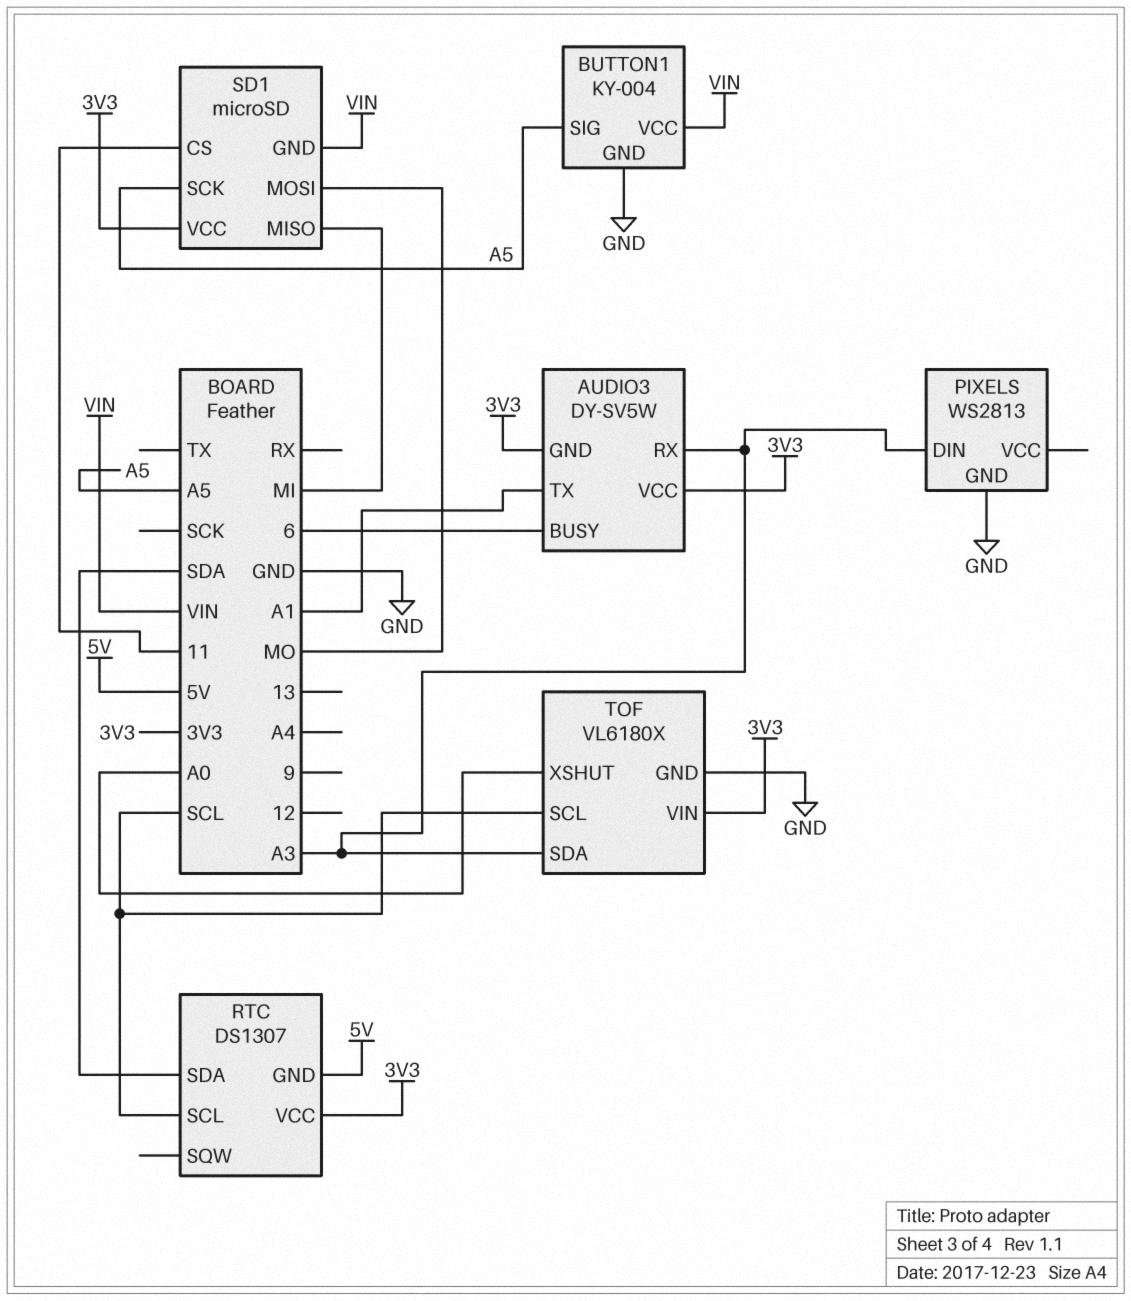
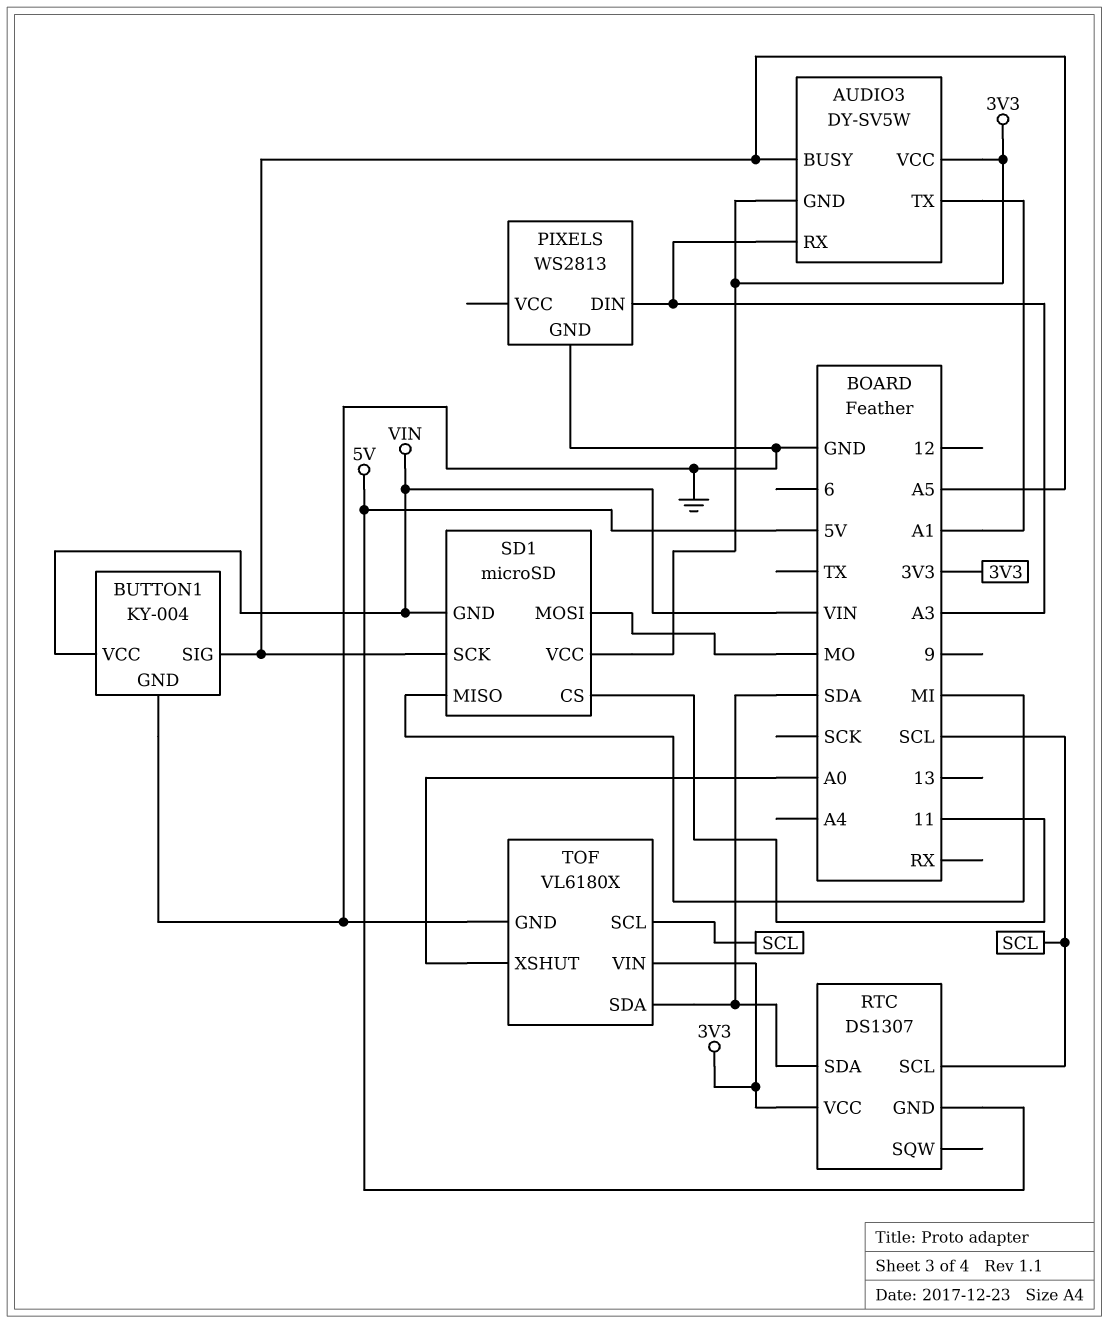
AUDIO3 pin BUSY: 6 -> A5
TOF pin SDA: A3 -> SDA

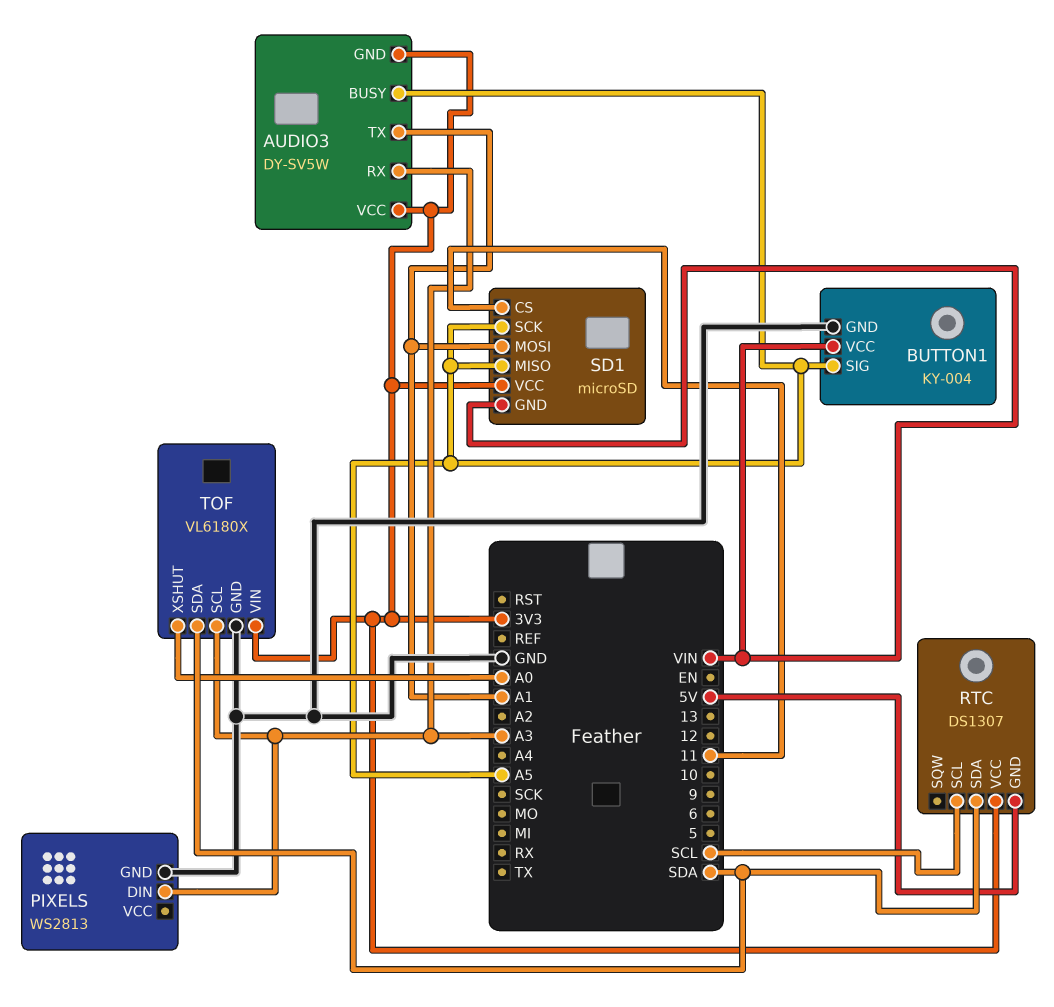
SD1 pin MISO: MI -> A5
SD1 pin MOSI: MO -> A1
TOF pin SCL: SCL -> A3

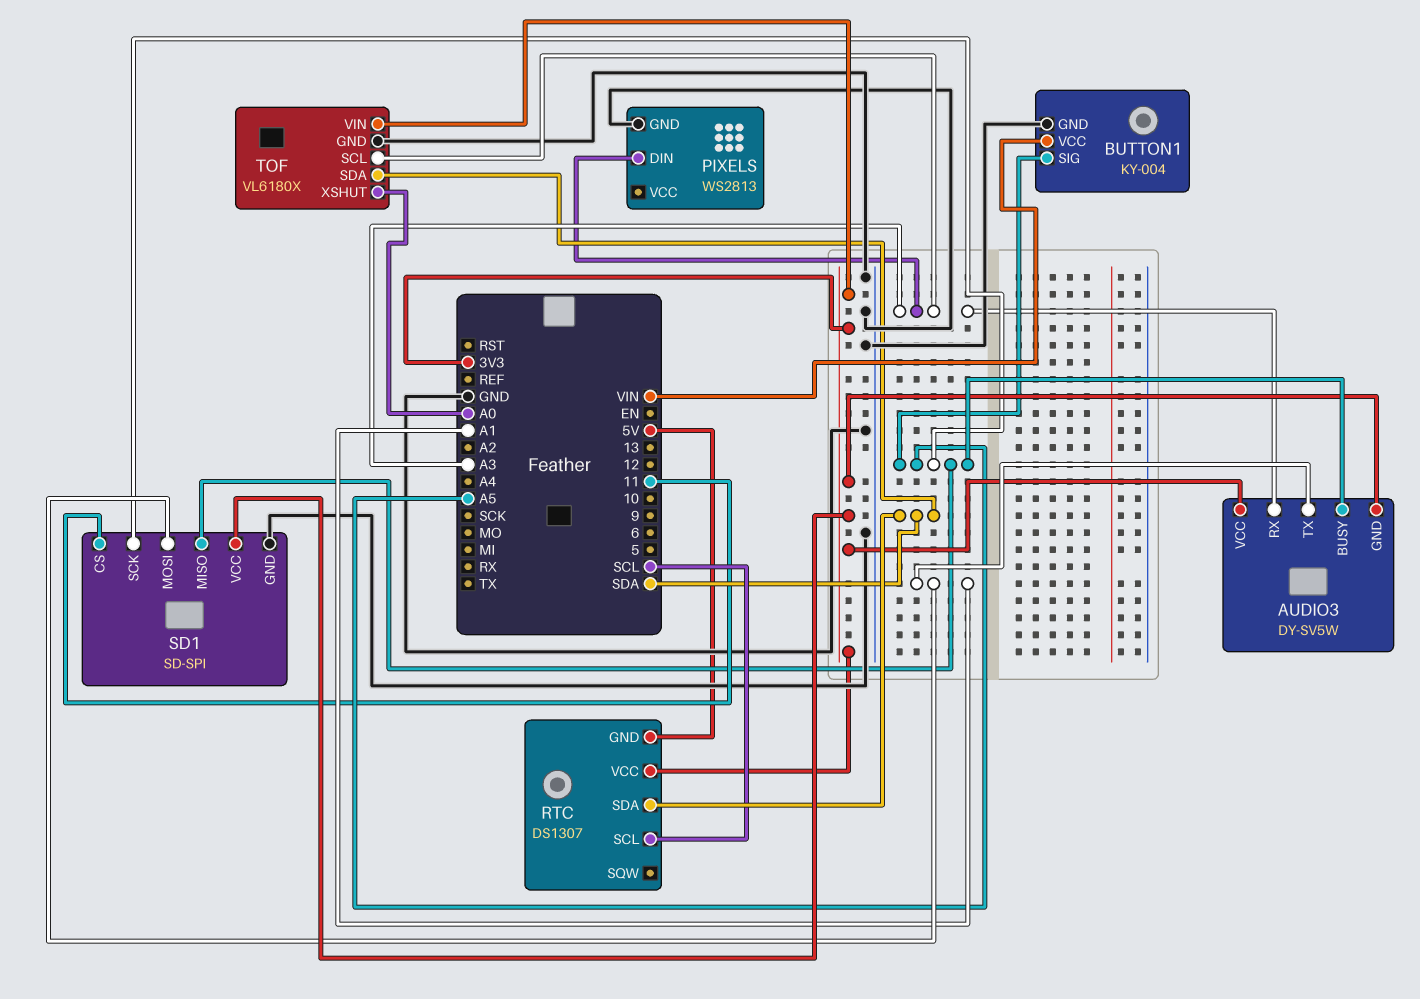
SD1: microSD -> SD-SPI
SD1 pin GND: VIN -> GND

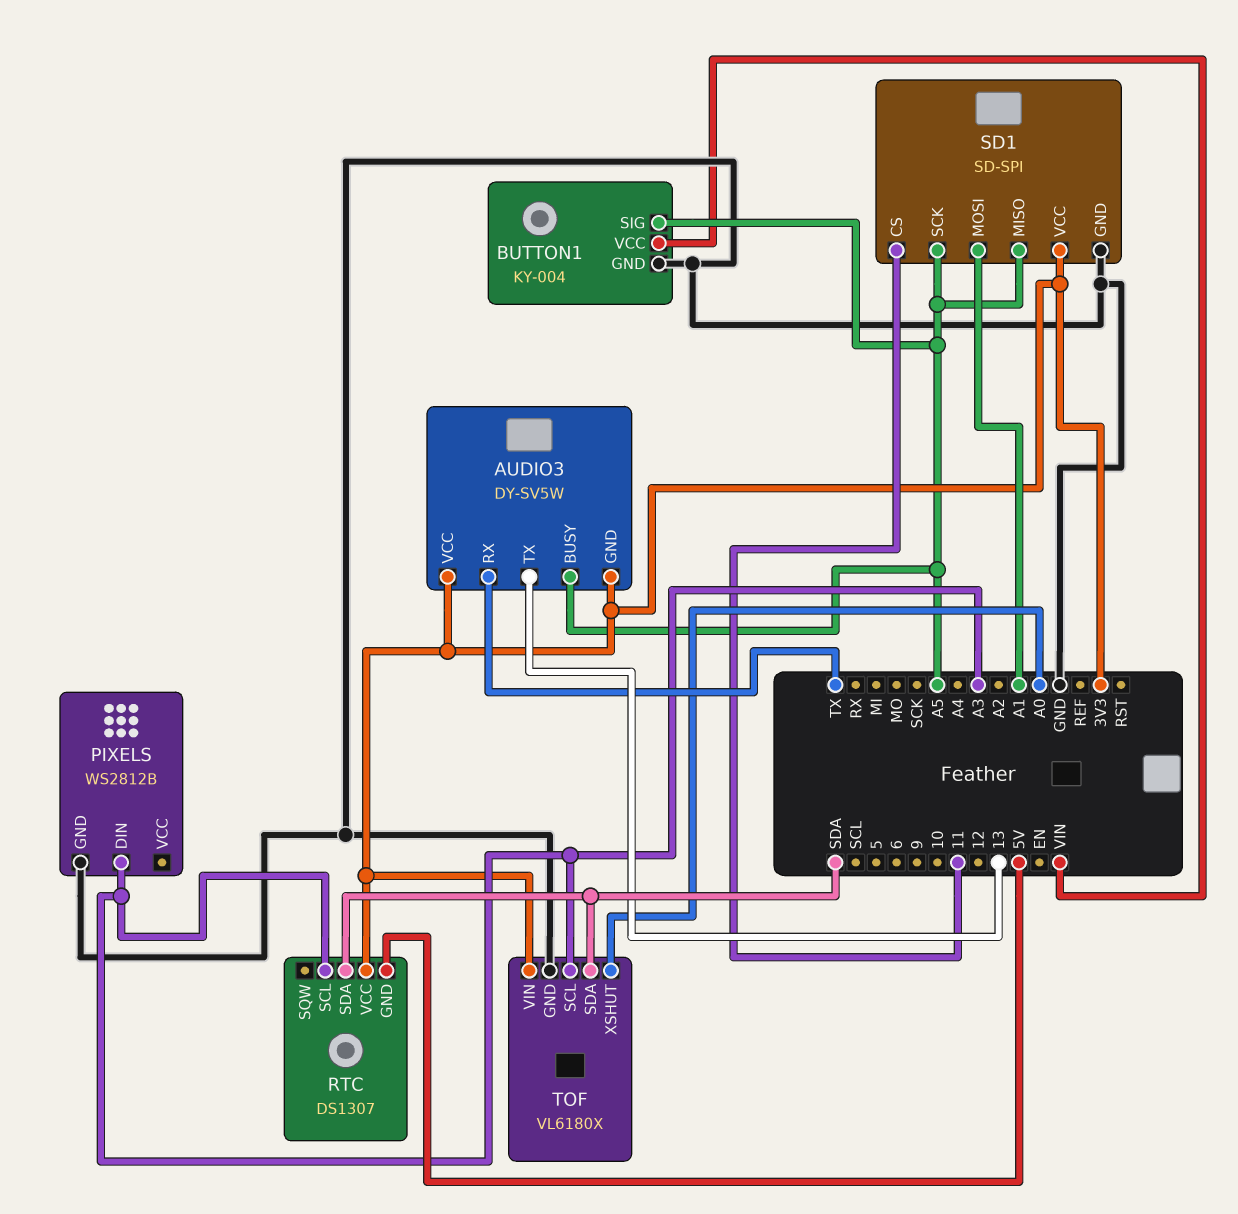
AUDIO3 pin RX: A3 -> TX
AUDIO3 pin TX: A1 -> 13
PIXELS: WS2813 -> WS2812B
RTC pin SCL: SCL -> A3

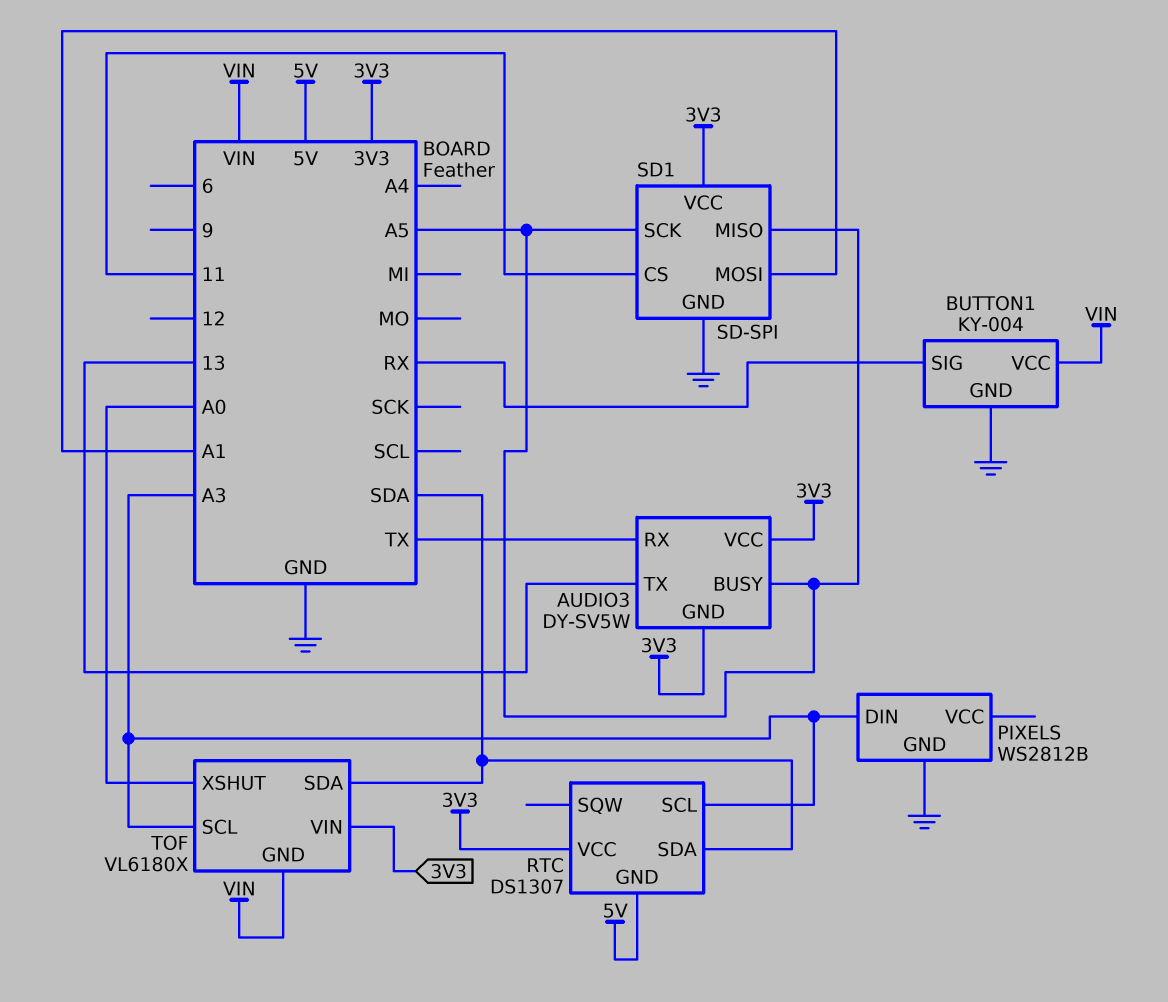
BUTTON1 pin SIG: A5 -> RX
TOF pin GND: GND -> VIN

